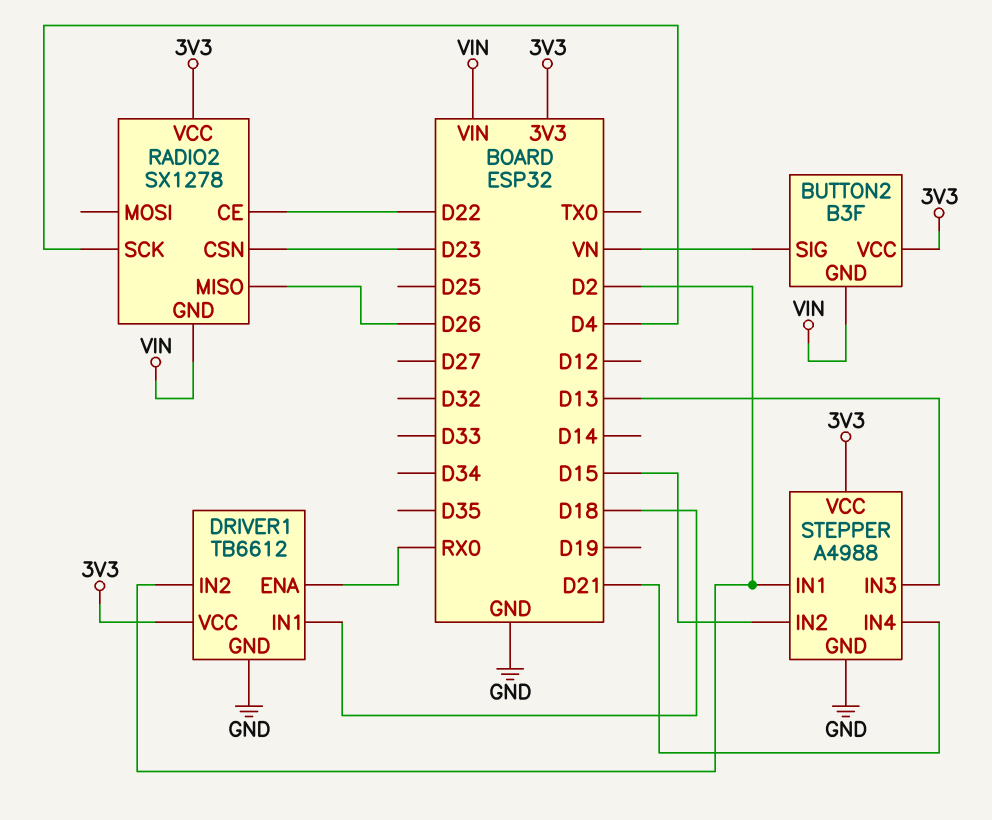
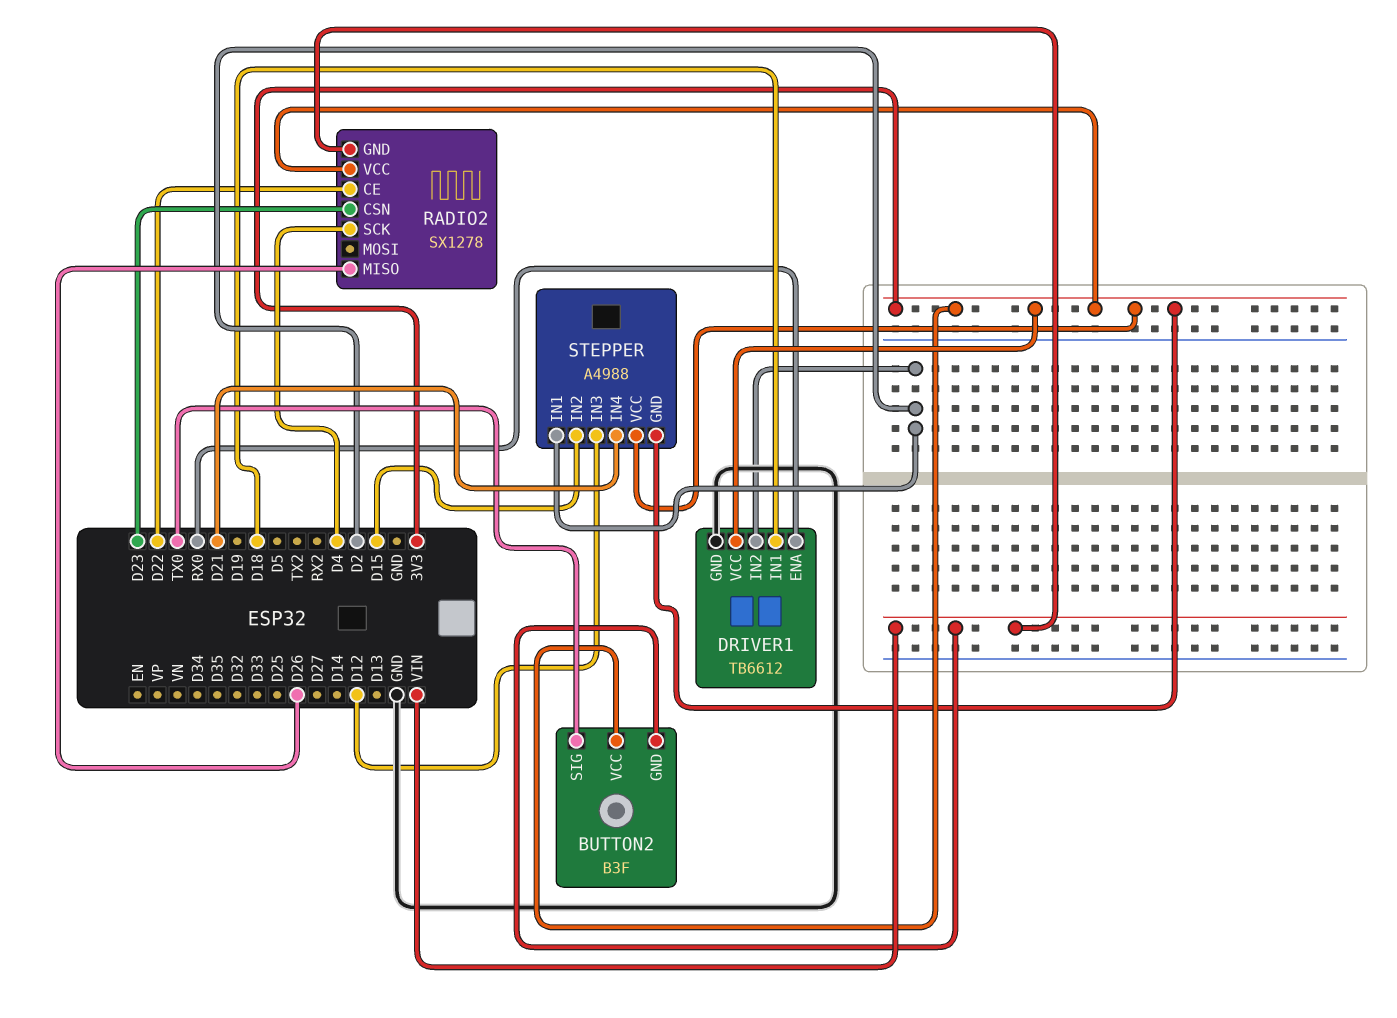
BUTTON2 pin SIG: VN -> TX0
STEPPER pin GND: GND -> 3V3
STEPPER pin IN3: D13 -> D12

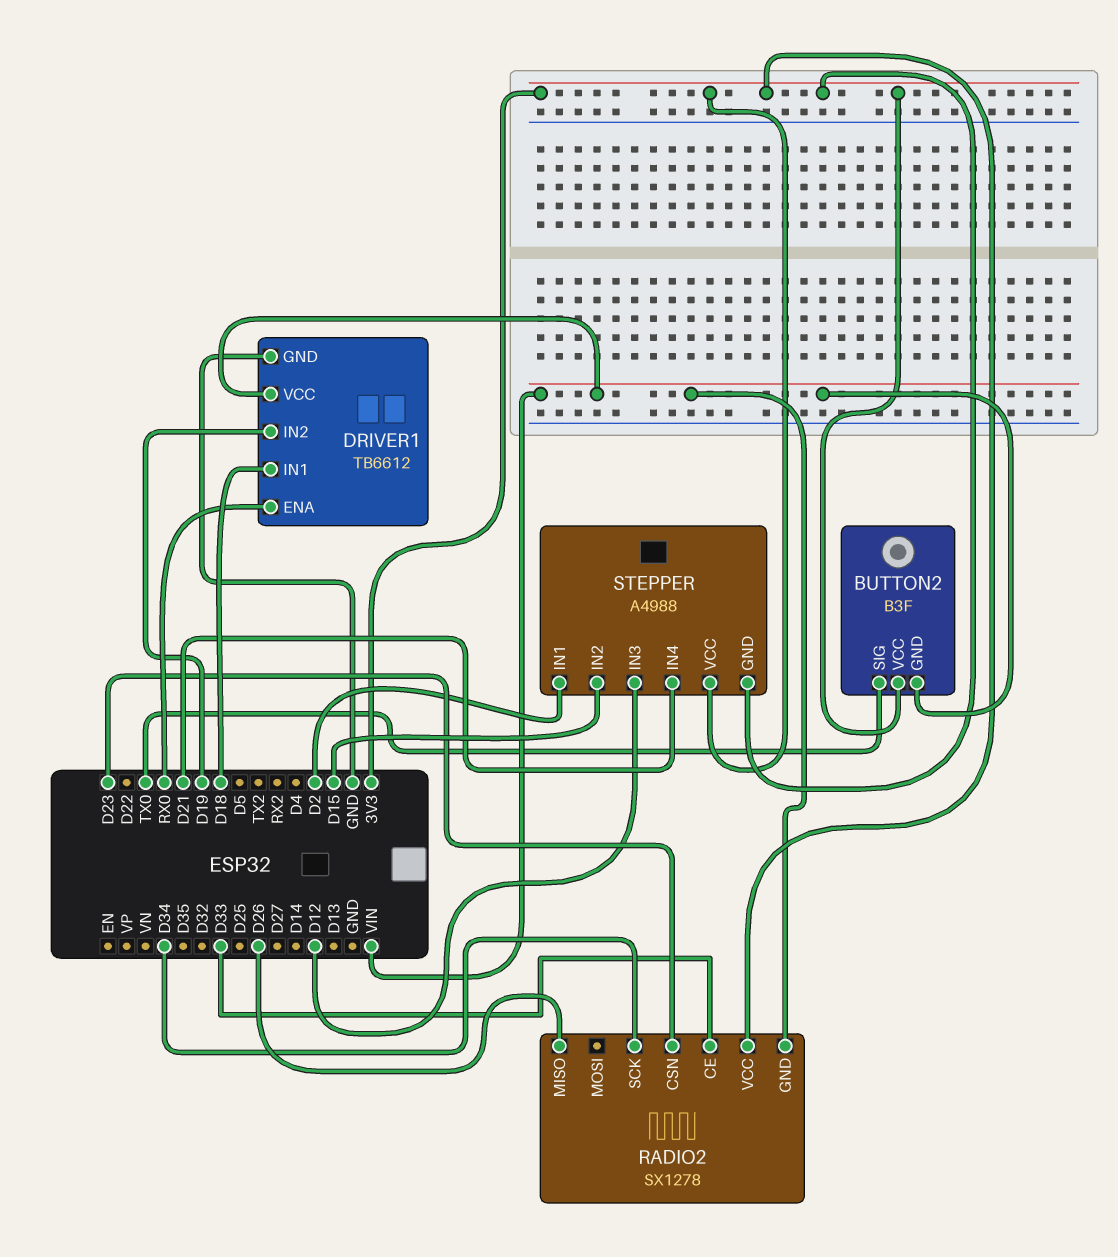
DRIVER1 pin IN2: D2 -> D19
DRIVER1 pin VCC: 3V3 -> VIN
RADIO2 pin CE: D22 -> D33
RADIO2 pin SCK: D4 -> D34

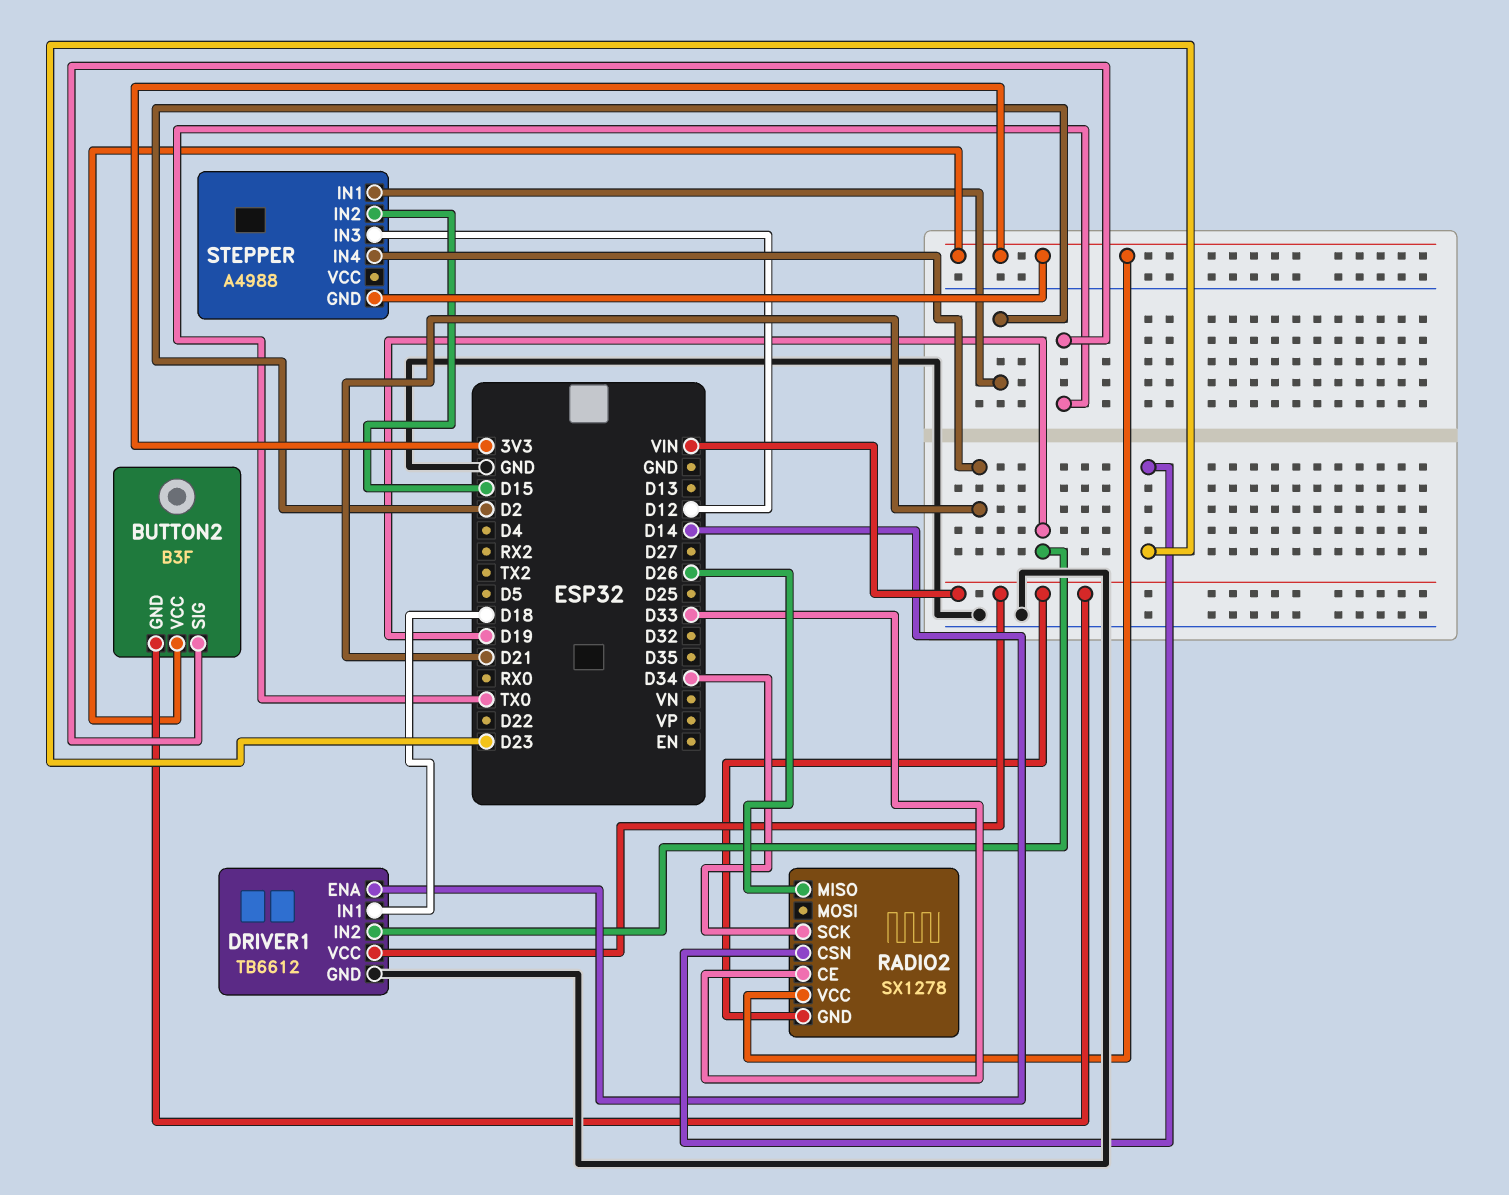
DRIVER1 pin ENA: RX0 -> D14
STEPPER pin VCC: 3V3 -> none

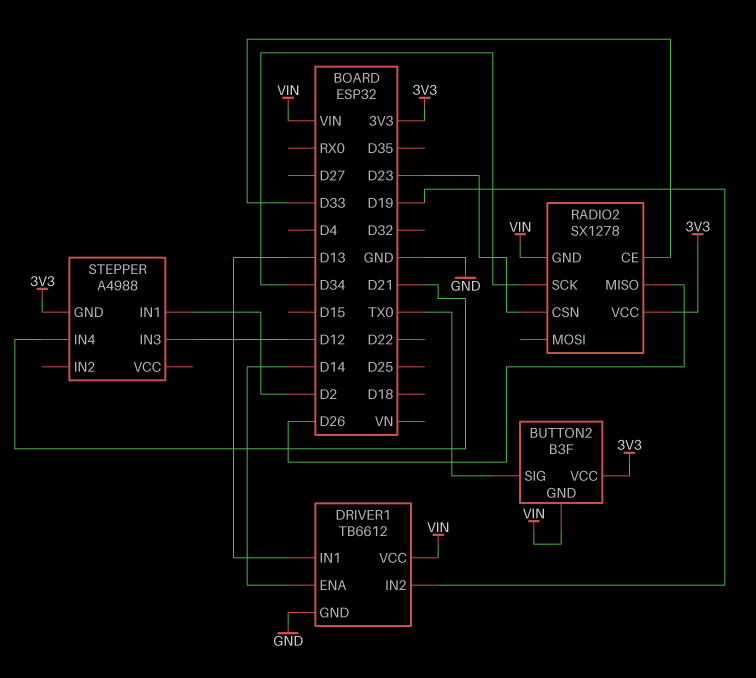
DRIVER1 pin IN1: D18 -> D13
STEPPER pin IN2: D15 -> none

